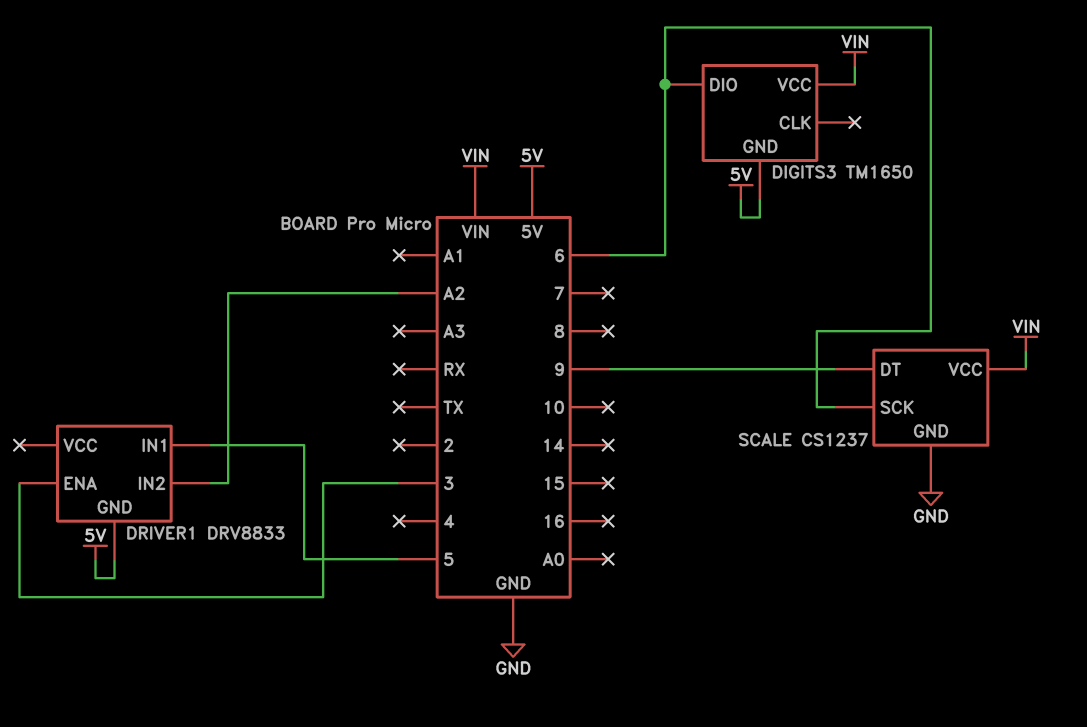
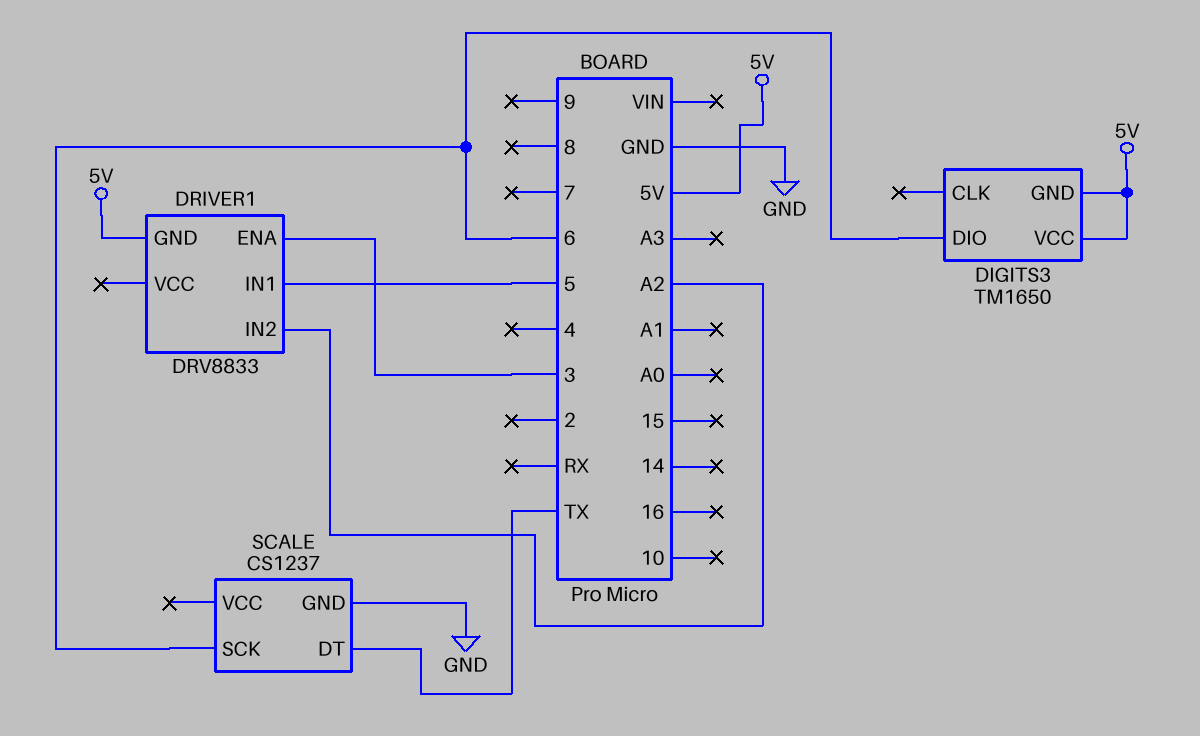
DIGITS3 pin VCC: VIN -> 5V
SCALE pin DT: 9 -> TX
SCALE pin VCC: VIN -> none

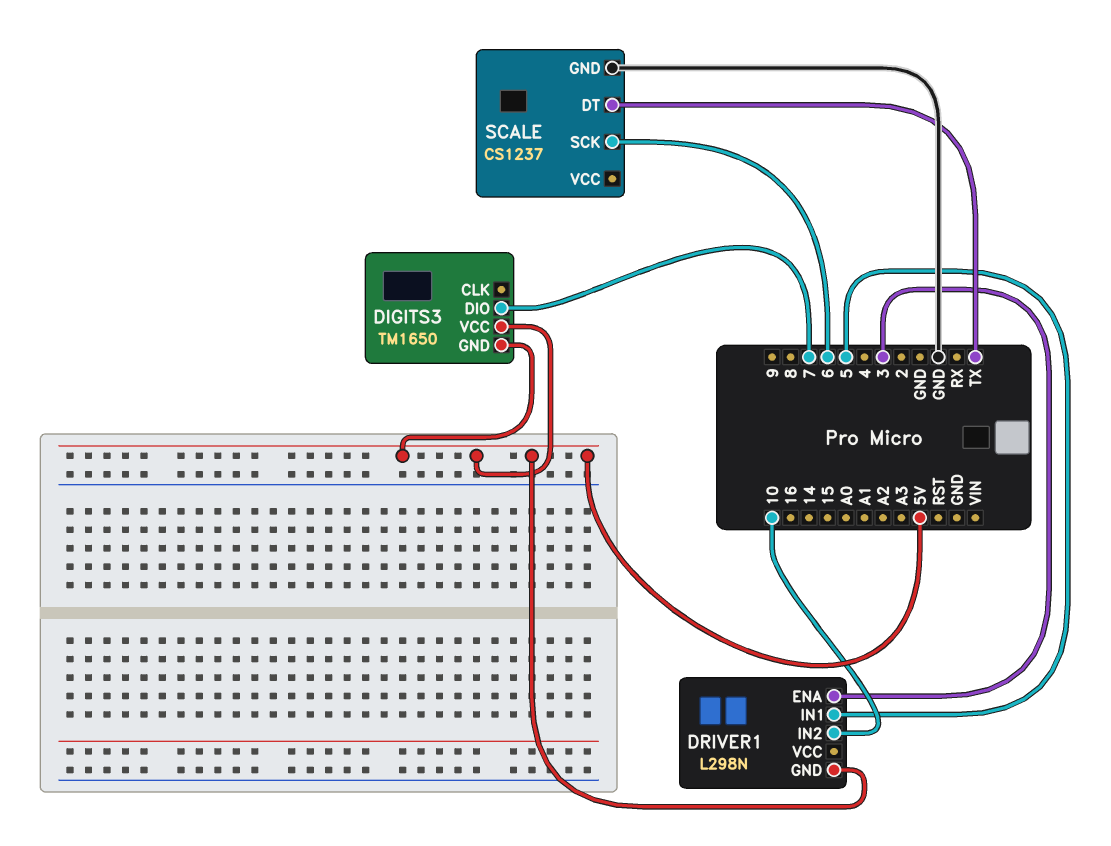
DIGITS3 pin DIO: 6 -> 7
DRIVER1: DRV8833 -> L298N
DRIVER1 pin IN2: A2 -> 10

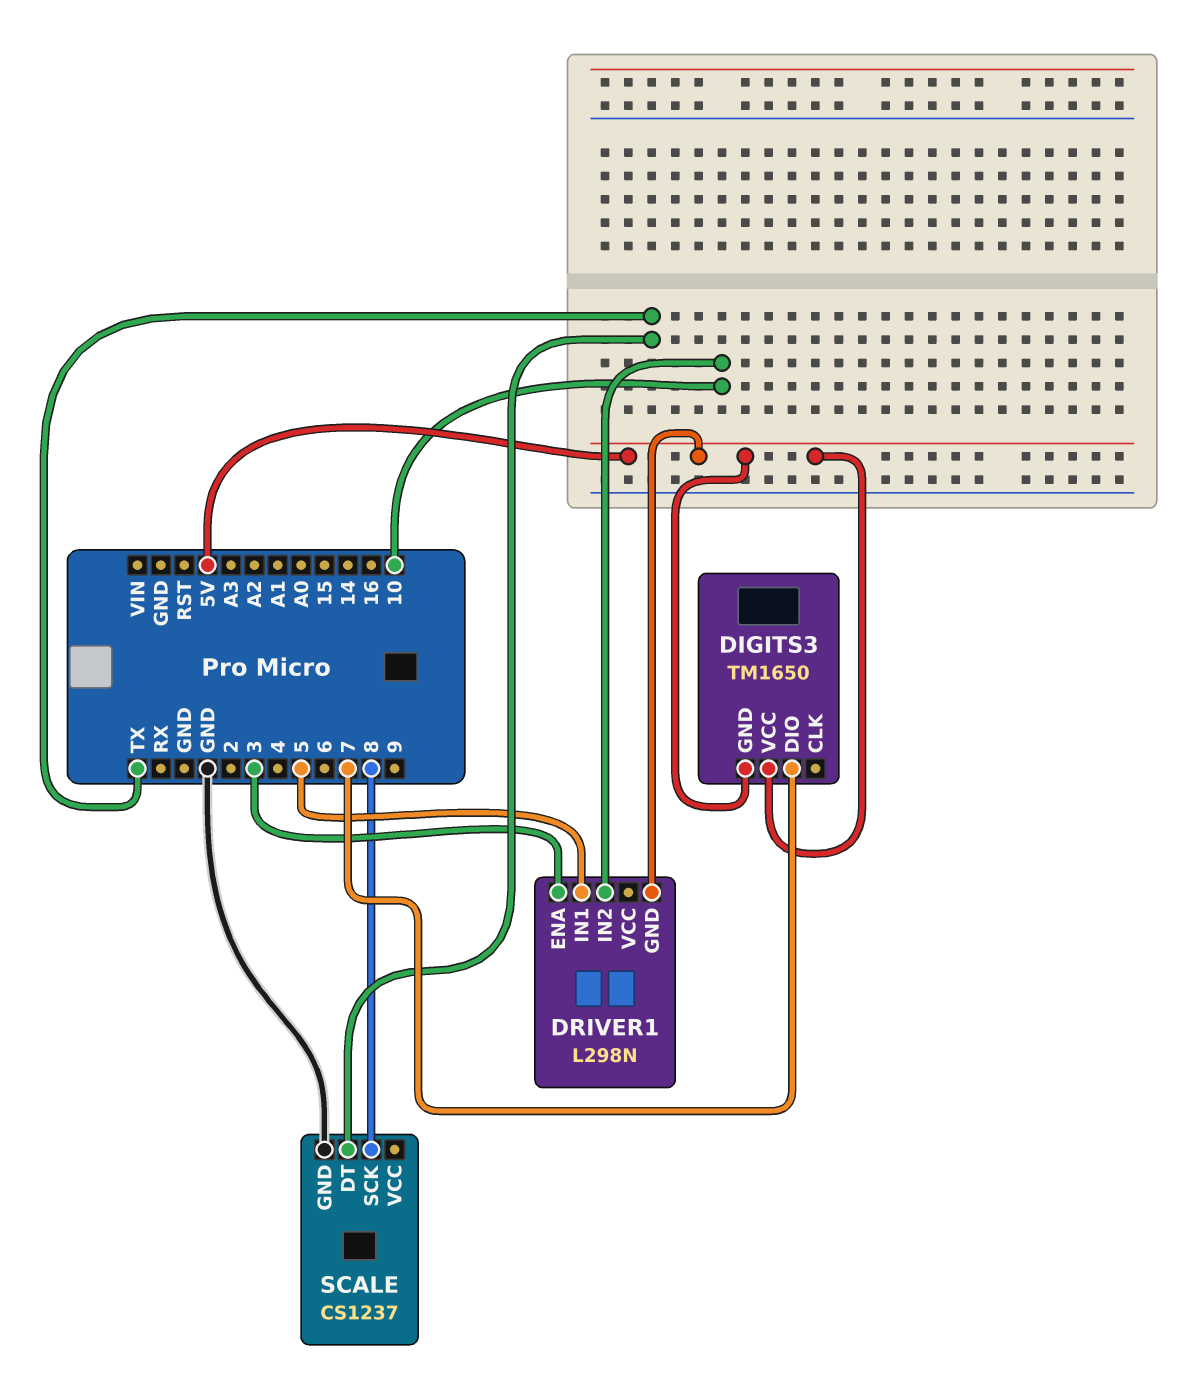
SCALE pin SCK: 6 -> 8

